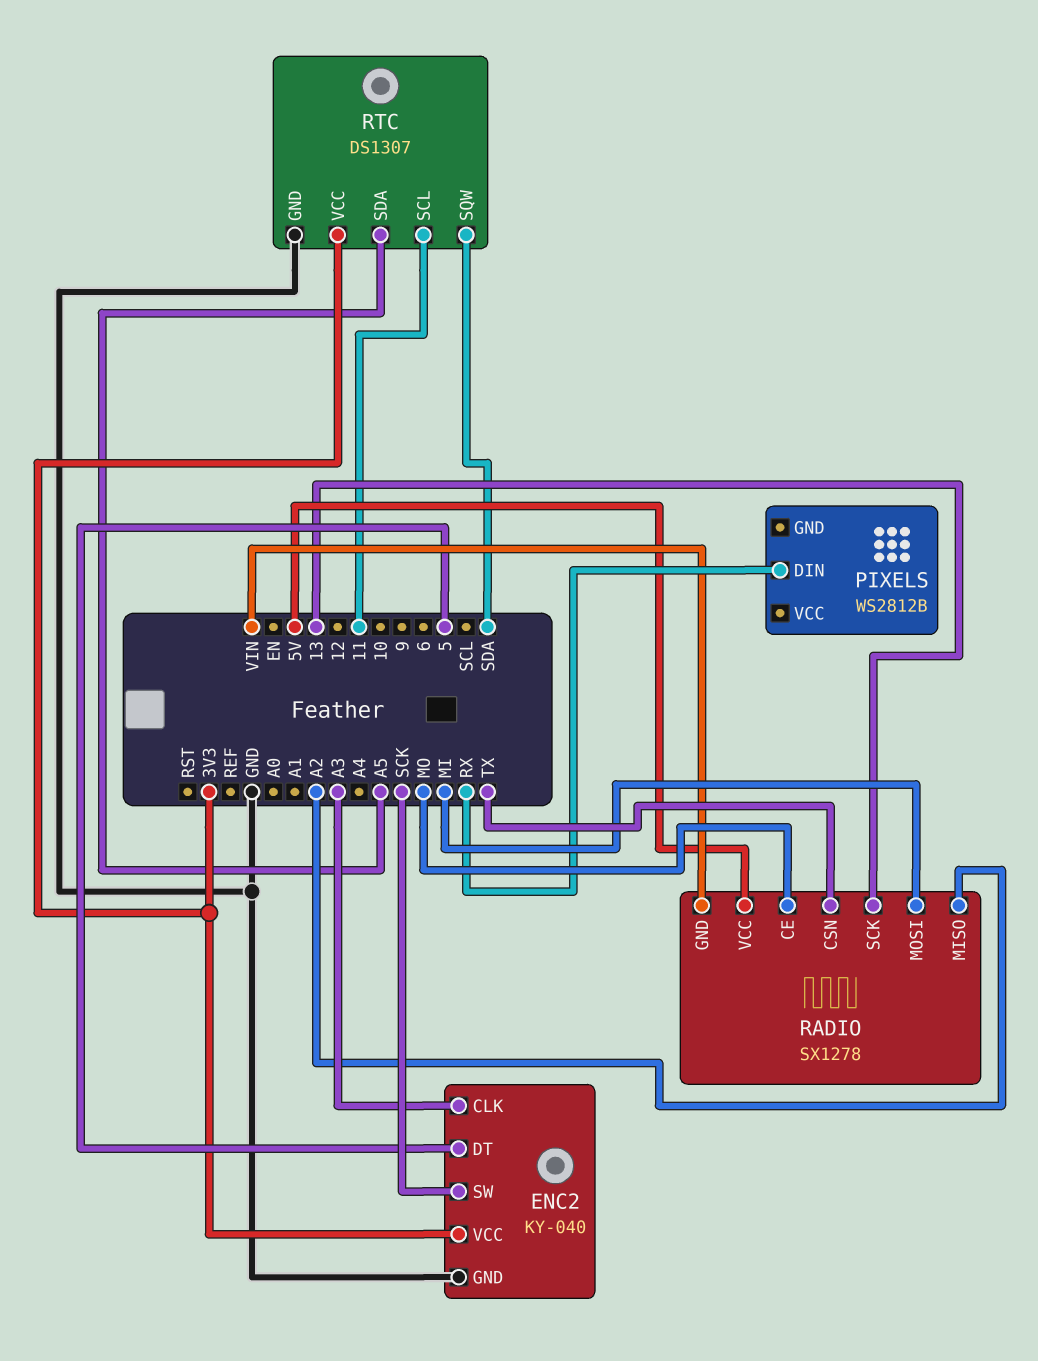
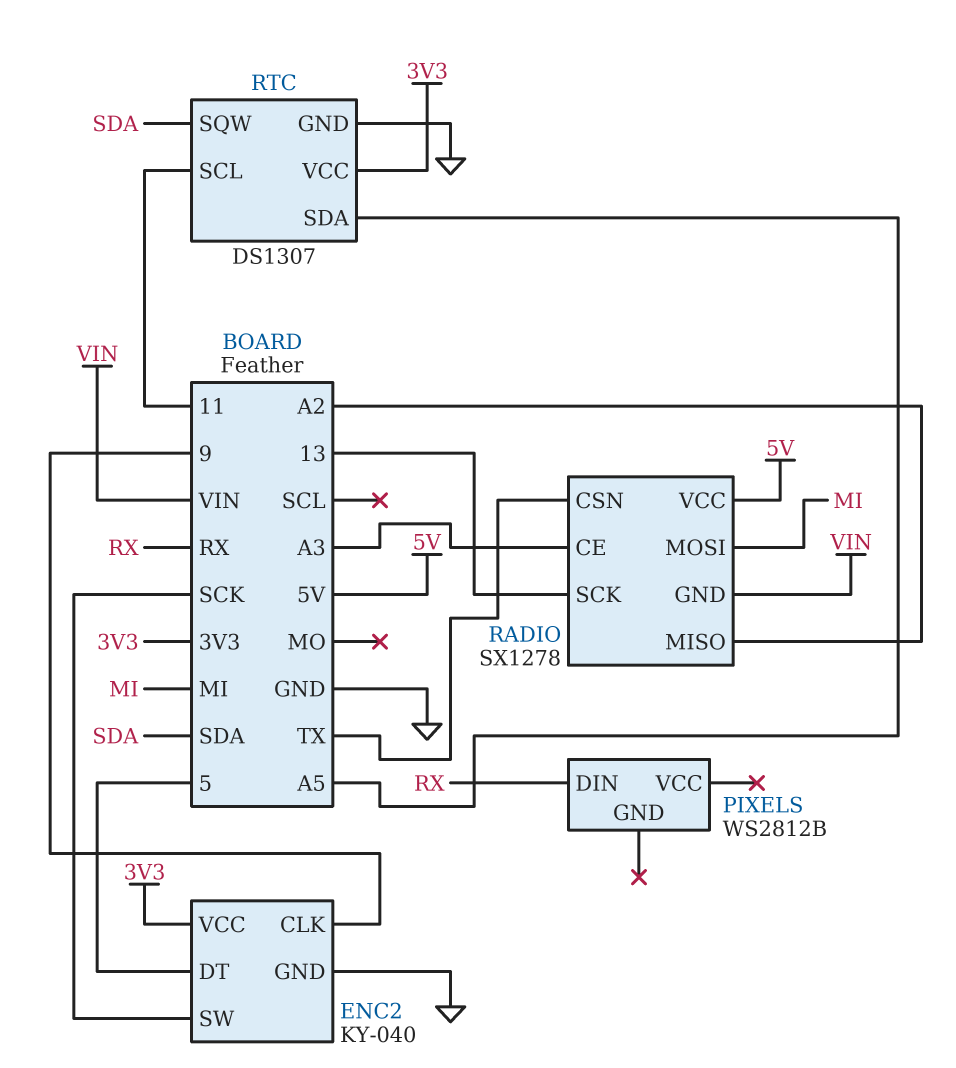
ENC2 pin CLK: A3 -> 9
RADIO pin CE: MO -> A3

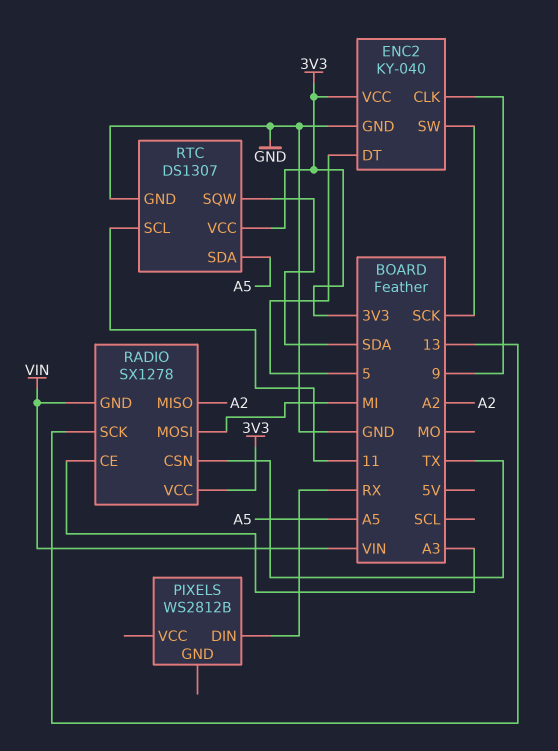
RADIO pin VCC: 5V -> 3V3

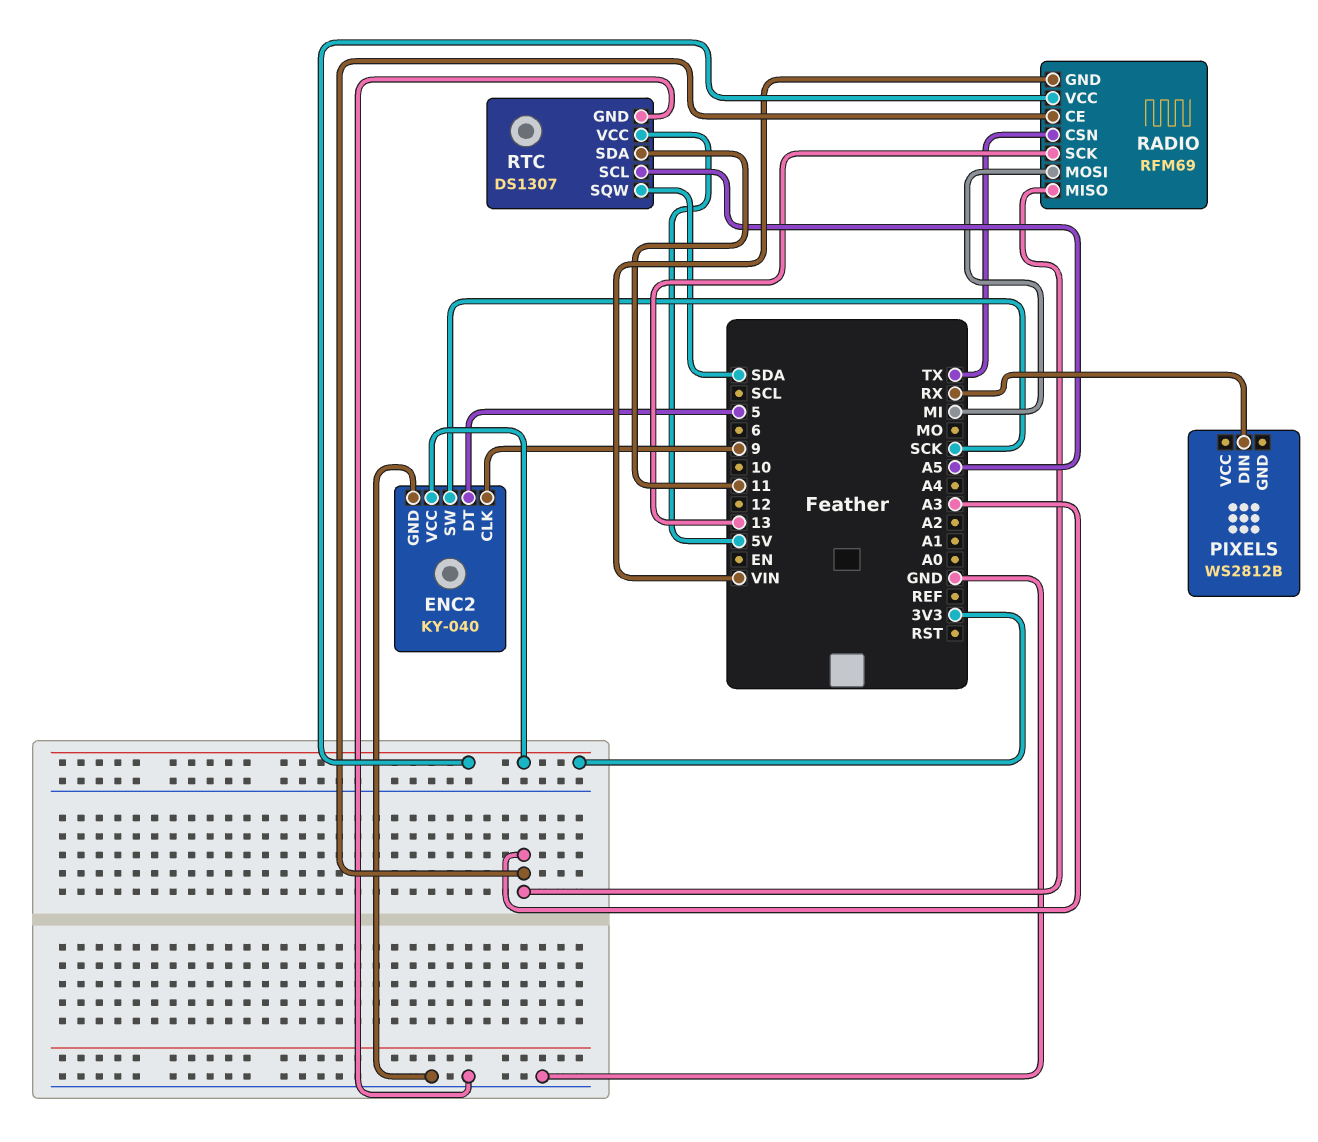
RADIO: SX1278 -> RFM69
RADIO pin MISO: A2 -> A3
RTC pin SCL: 11 -> A5
RTC pin SDA: A5 -> 11
RTC pin VCC: 3V3 -> 5V

